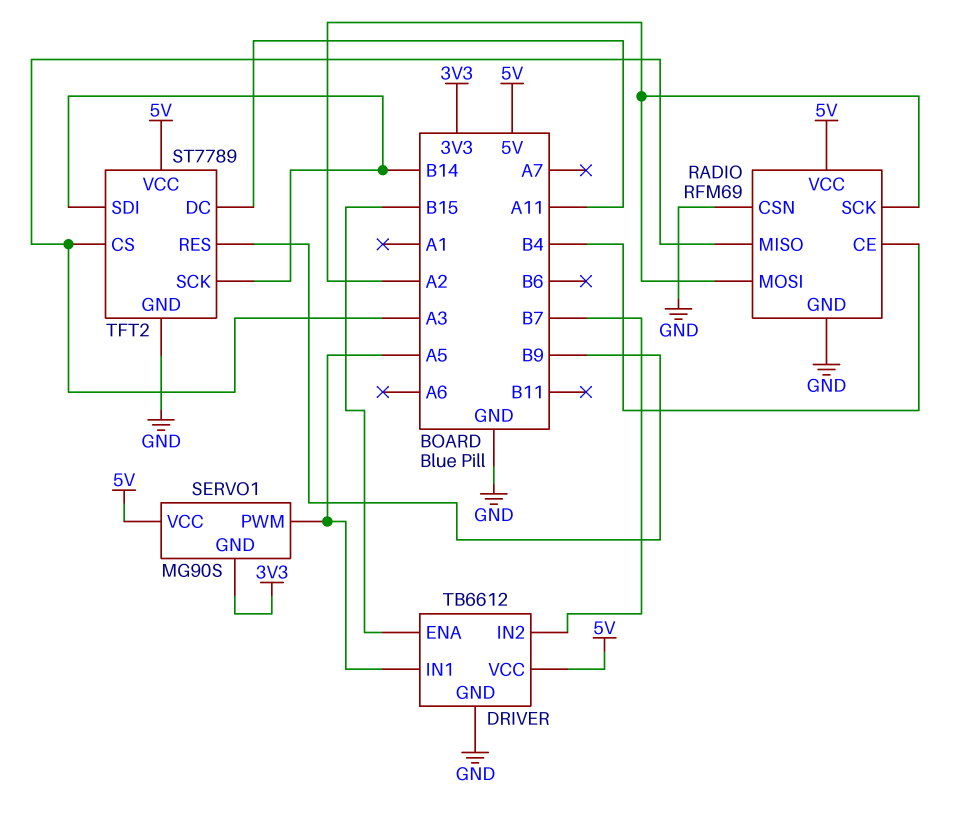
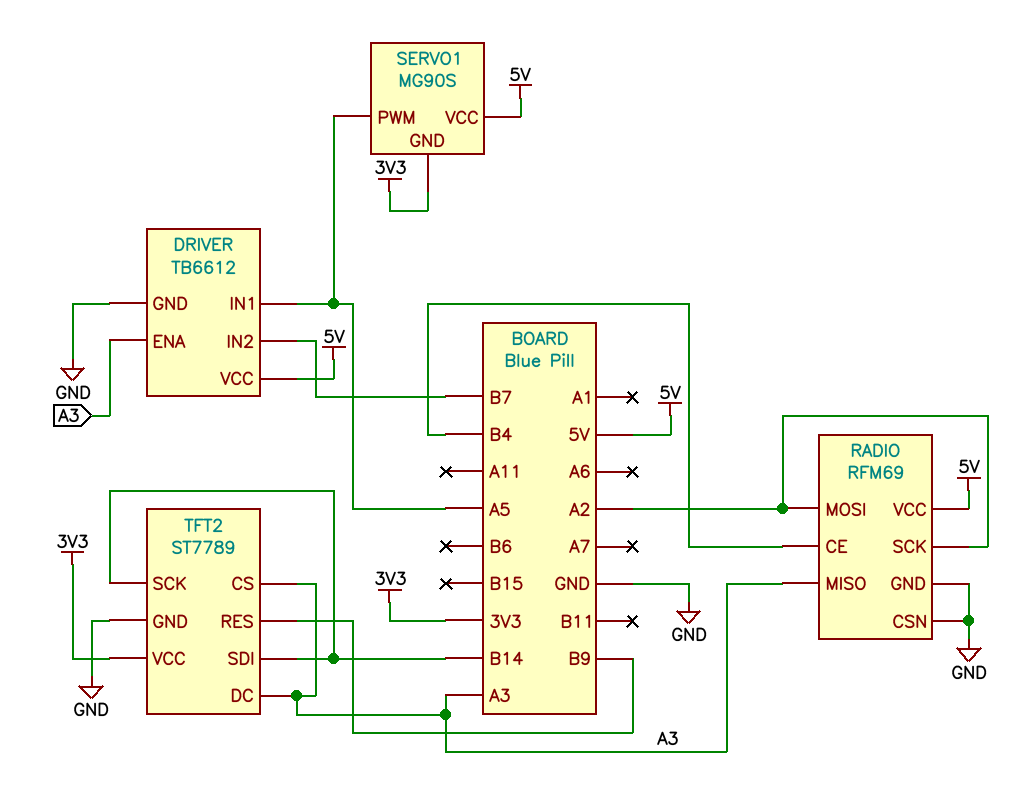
DRIVER pin ENA: B15 -> A3
TFT2 pin DC: A11 -> A3
TFT2 pin VCC: 5V -> 3V3

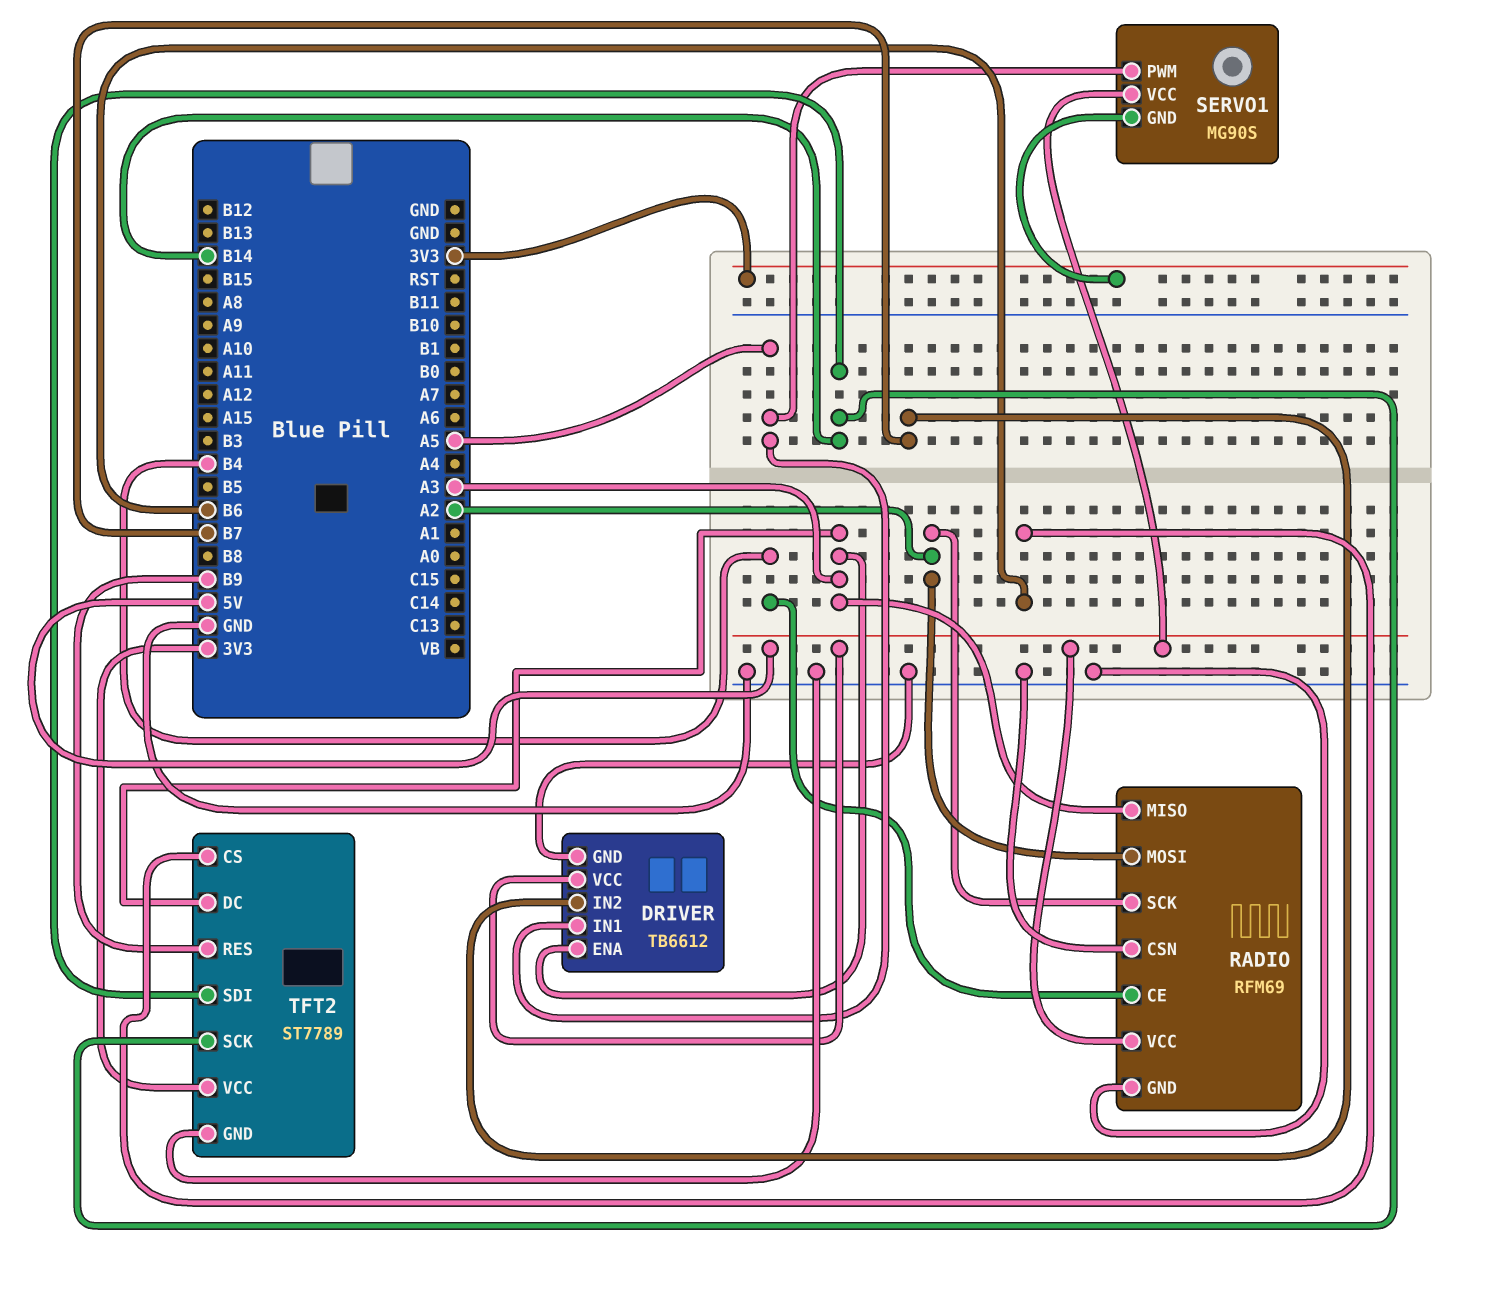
TFT2 pin CS: A3 -> B6

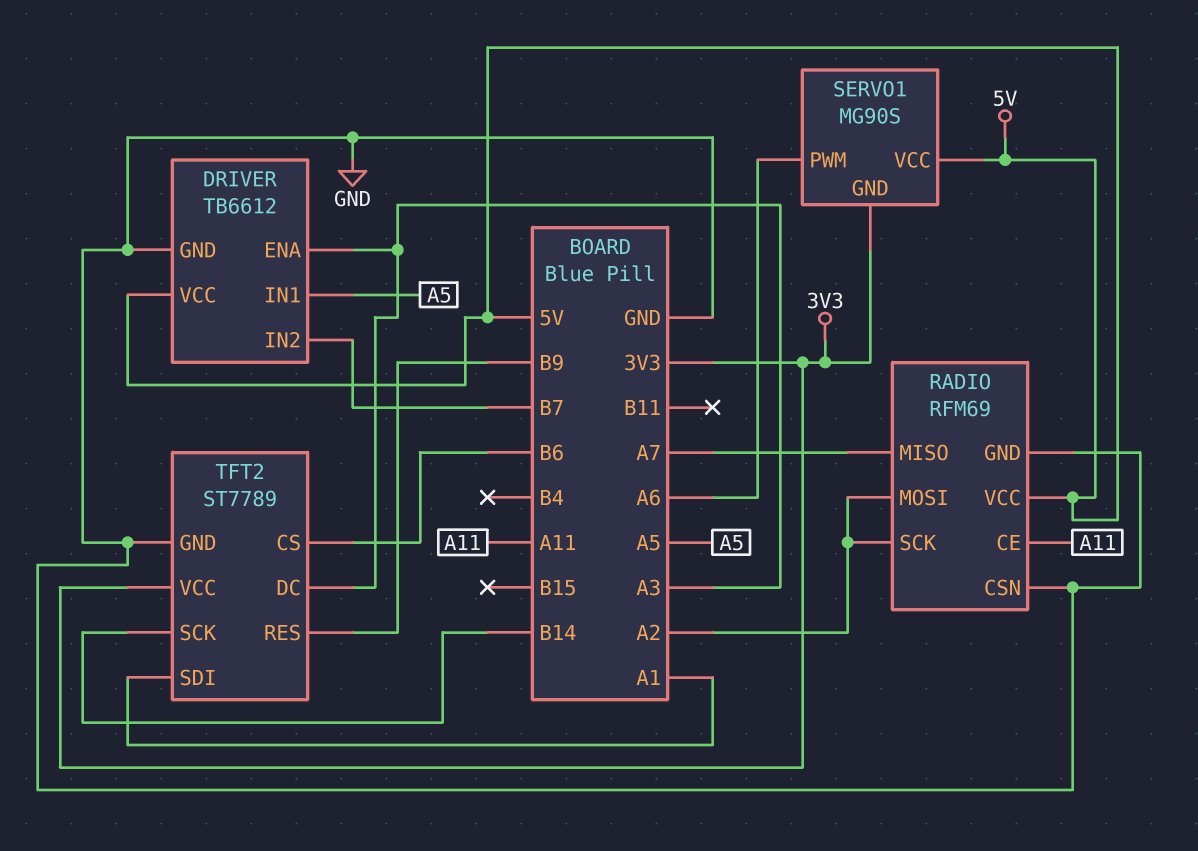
RADIO pin CE: B4 -> A11
RADIO pin MISO: A3 -> A7
SERVO1 pin PWM: A5 -> A6
TFT2 pin SDI: B14 -> A1

